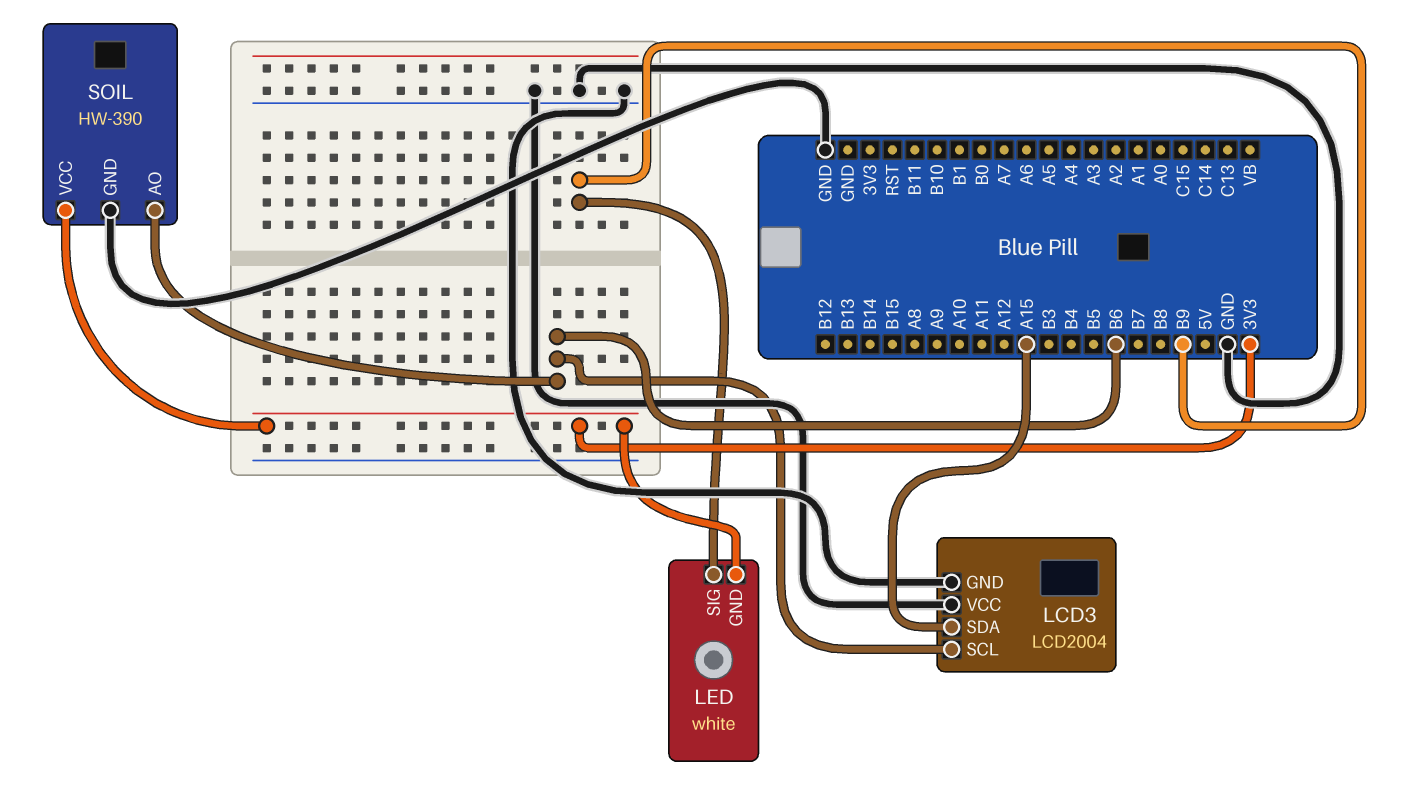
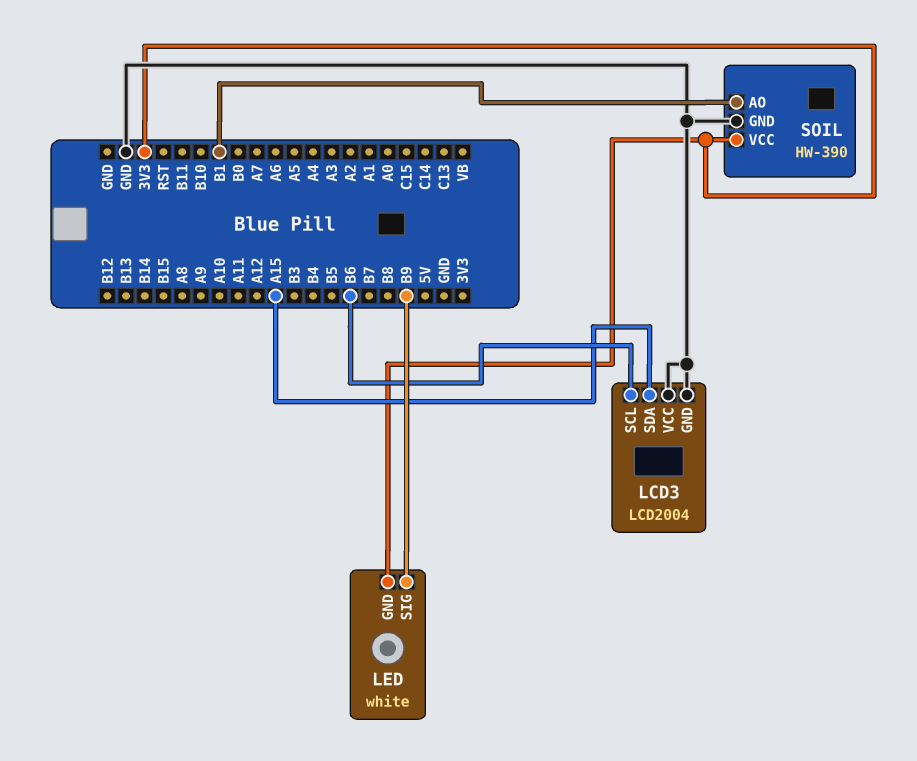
SOIL pin AO: B6 -> B1

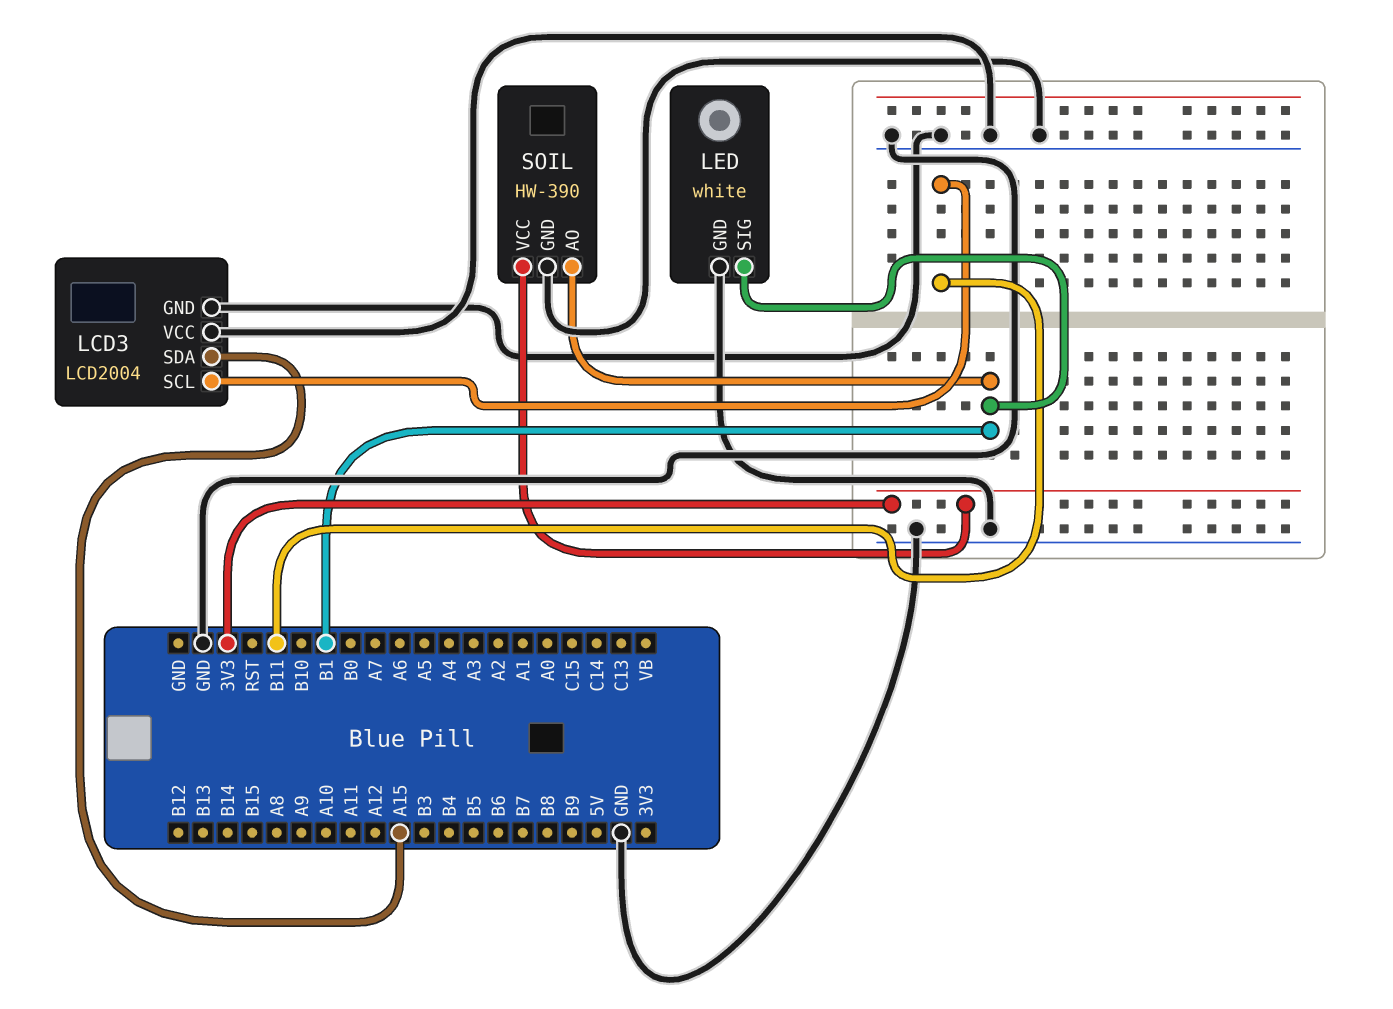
LCD3 pin SCL: B6 -> B11
LED pin GND: 3V3 -> GND
LED pin SIG: B9 -> B1

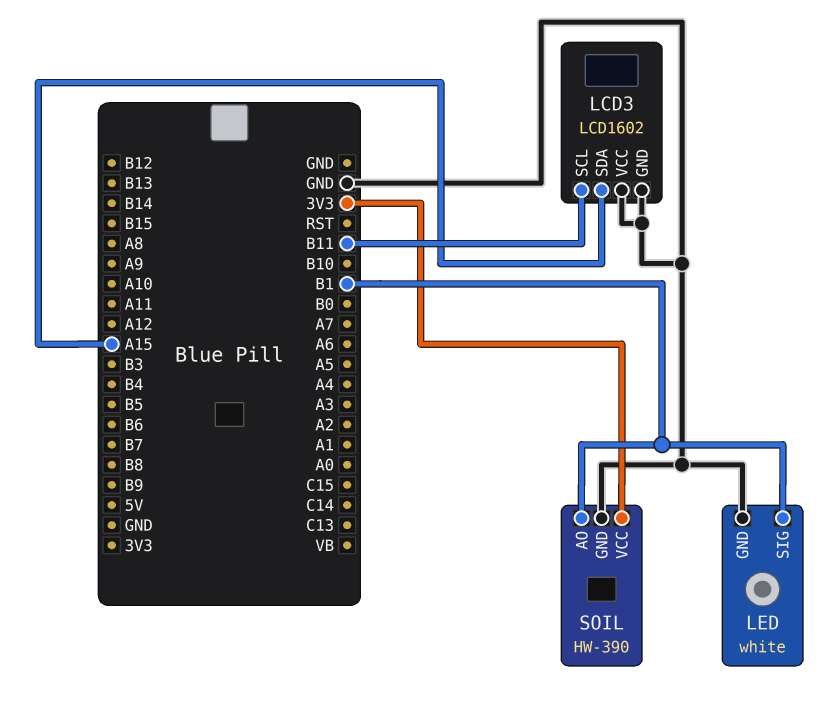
LCD3: LCD2004 -> LCD1602

